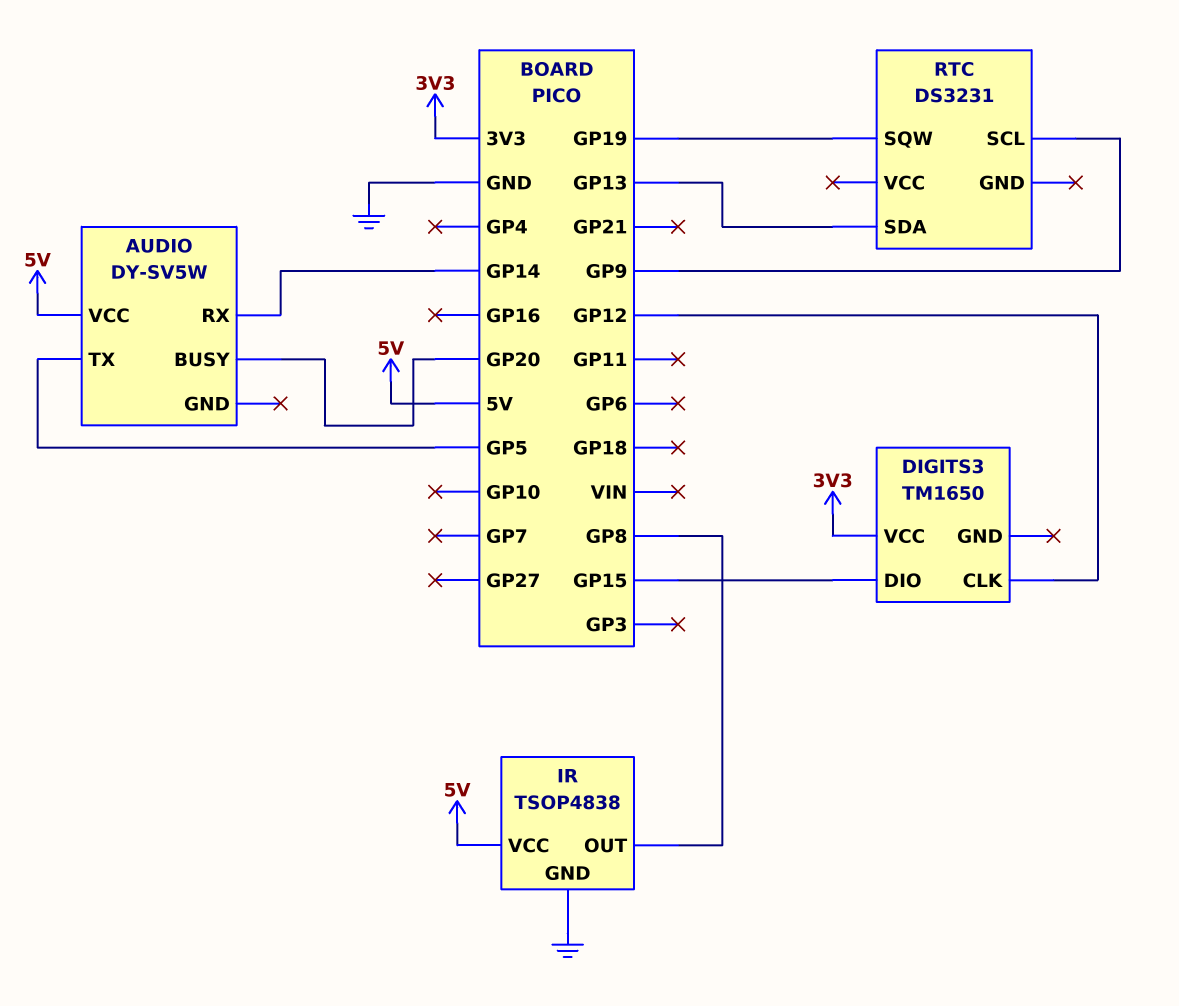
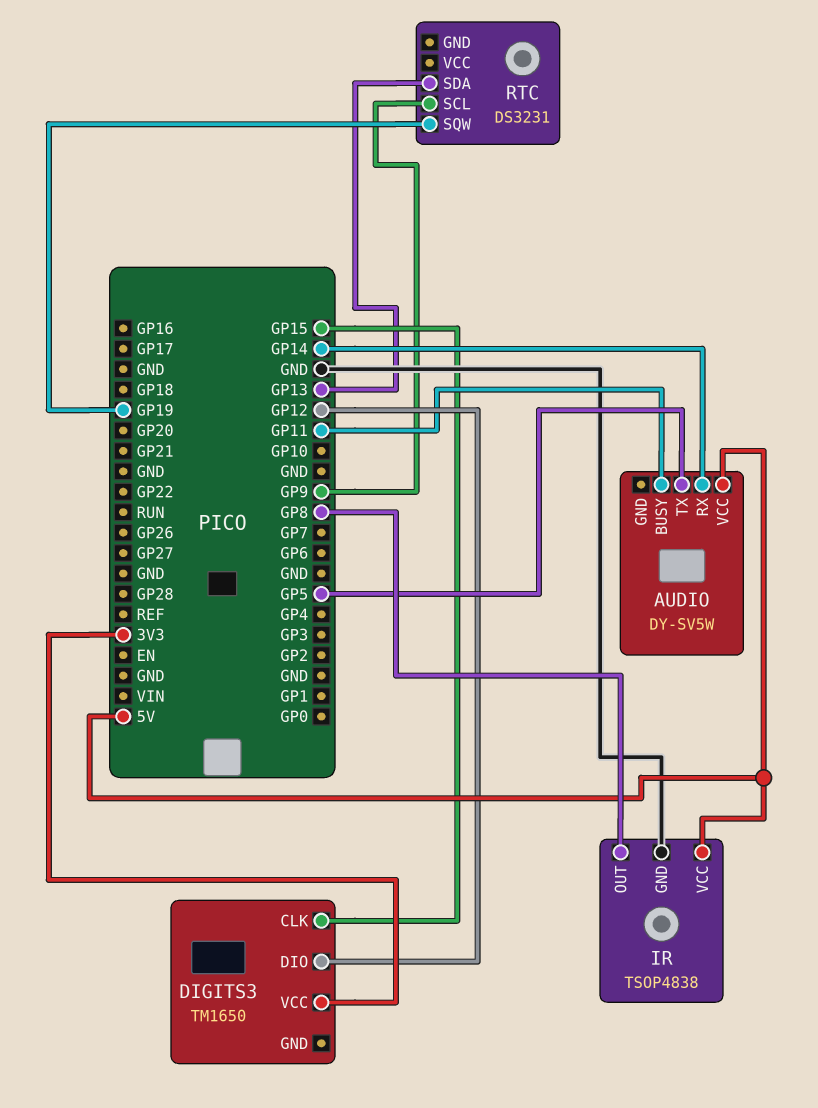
AUDIO pin BUSY: GP20 -> GP11
DIGITS3 pin CLK: GP12 -> GP15
DIGITS3 pin DIO: GP15 -> GP12

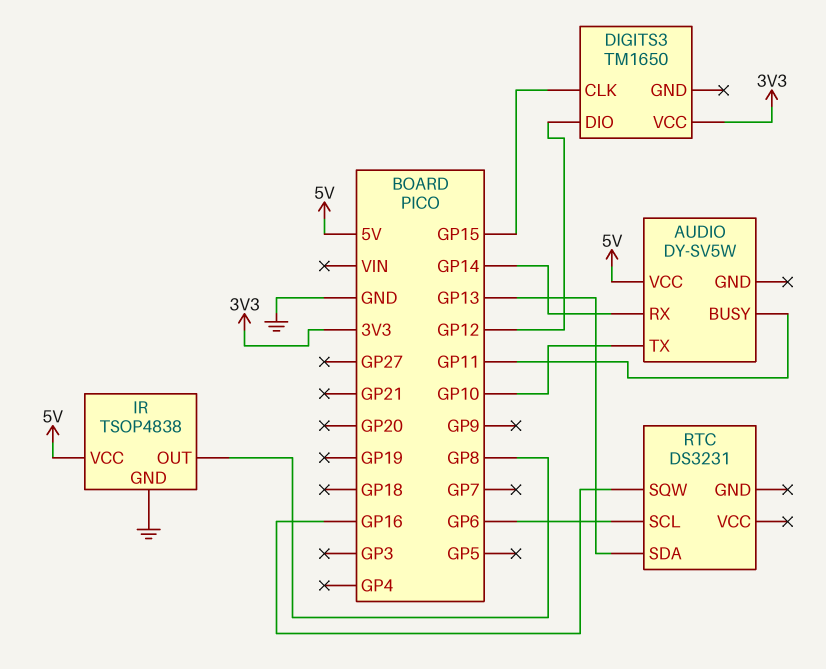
AUDIO pin TX: GP5 -> GP10
RTC pin SCL: GP9 -> GP6
RTC pin SQW: GP19 -> GP16

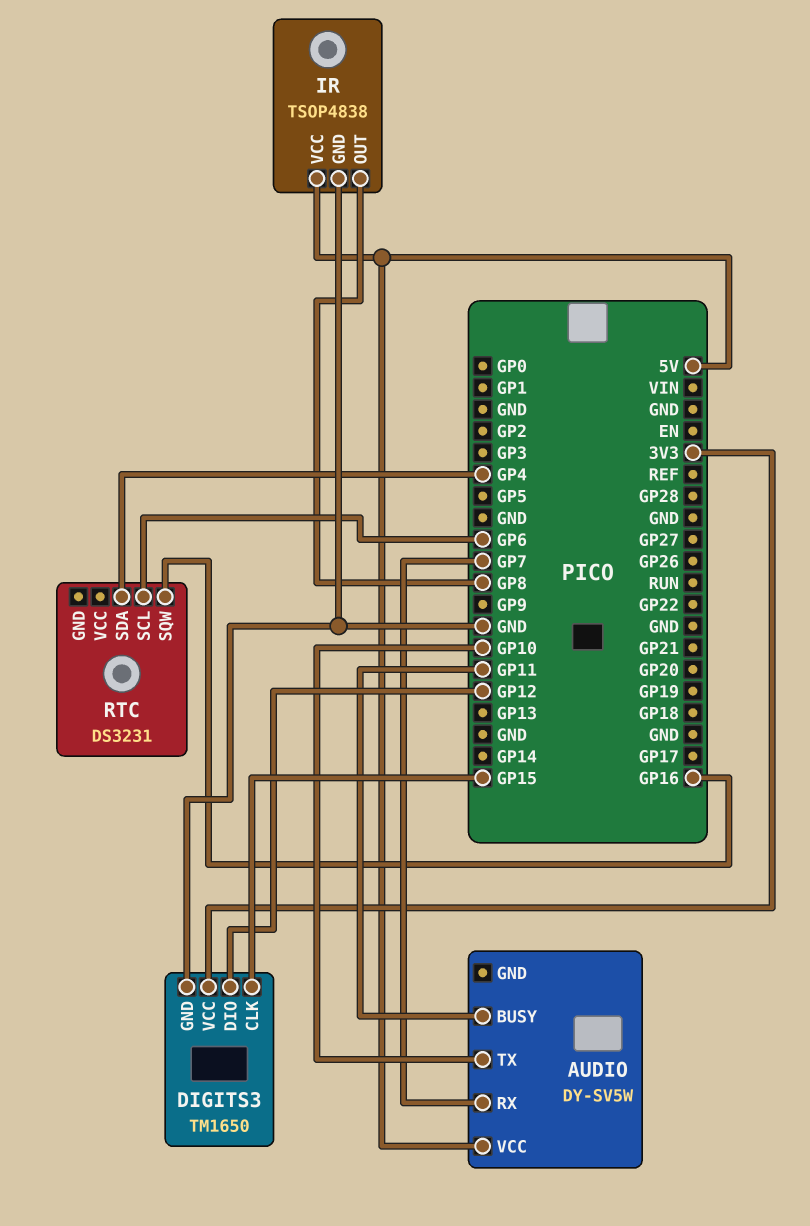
AUDIO pin RX: GP14 -> GP7
DIGITS3 pin GND: none -> GND
RTC pin SDA: GP13 -> GP4

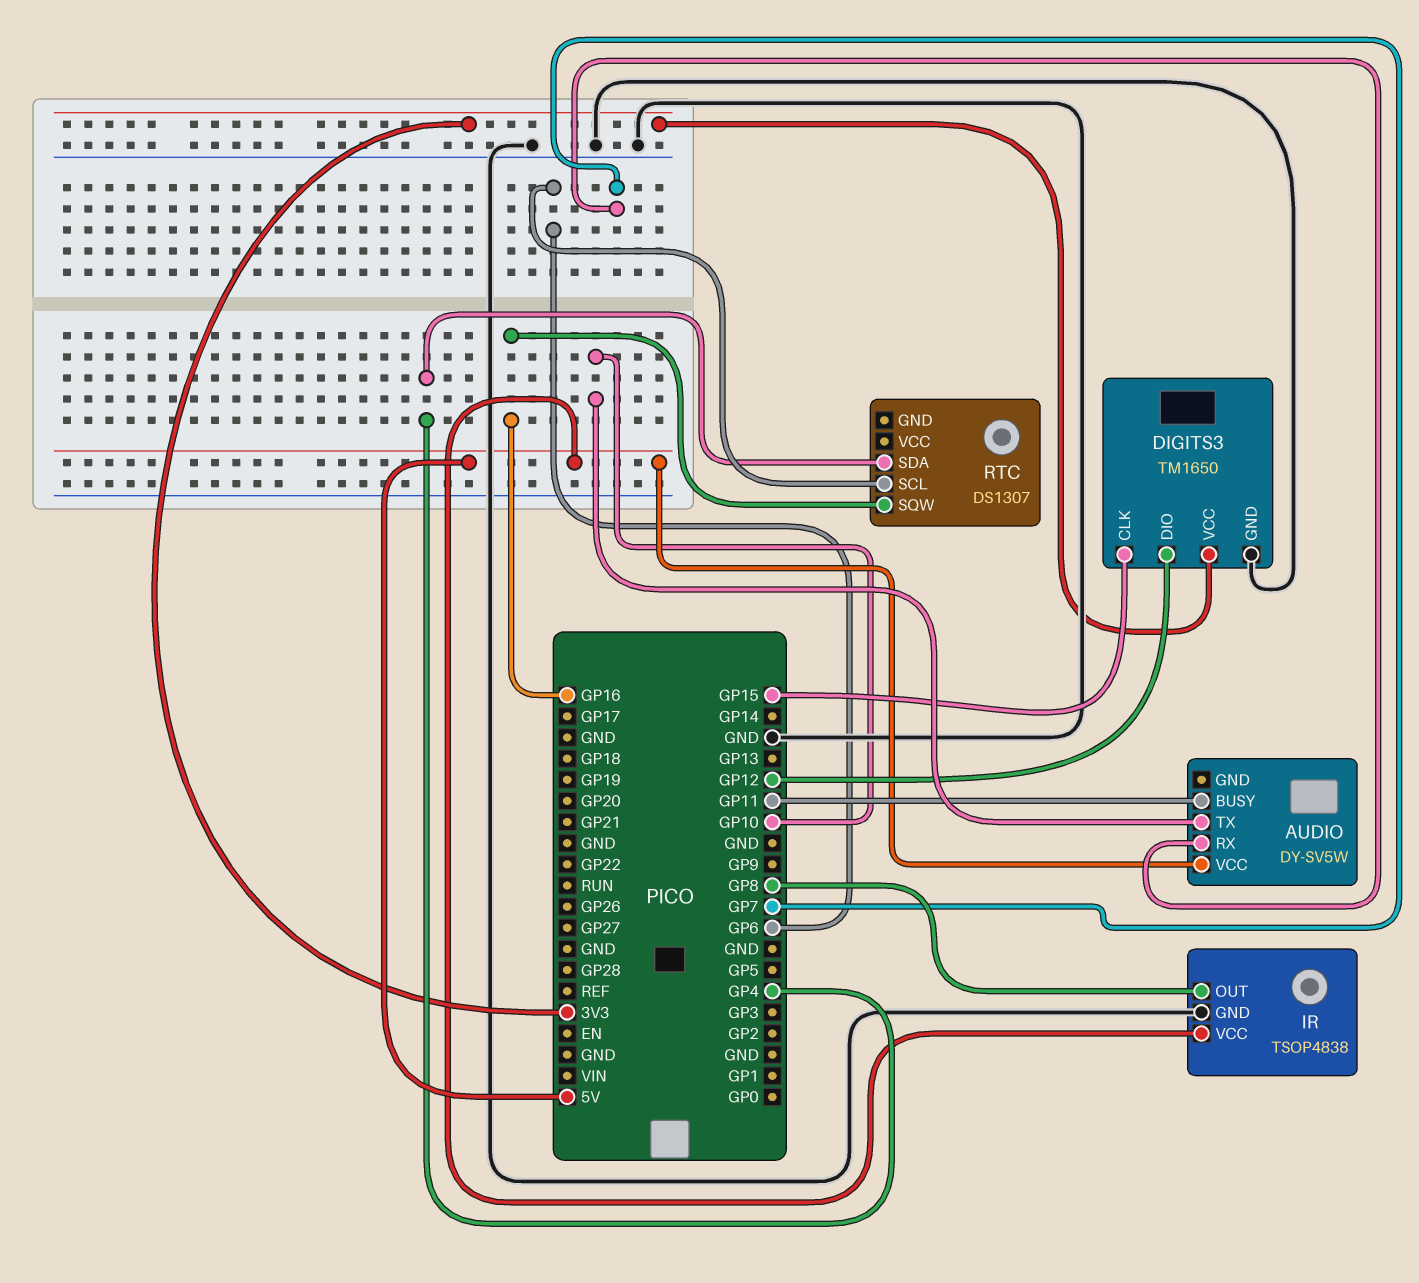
RTC: DS3231 -> DS1307

